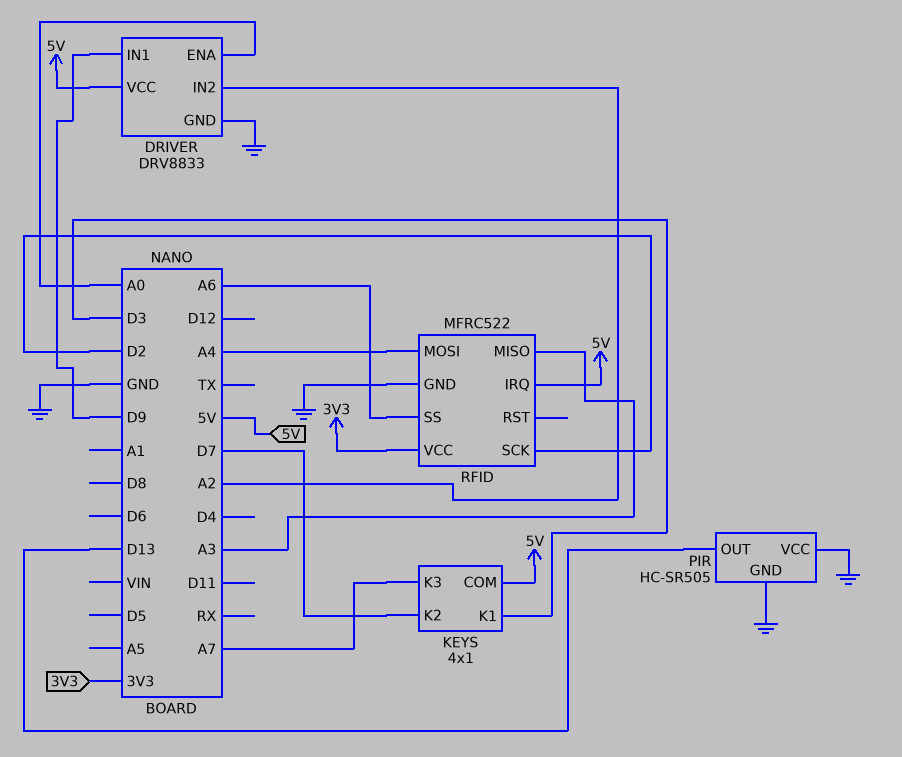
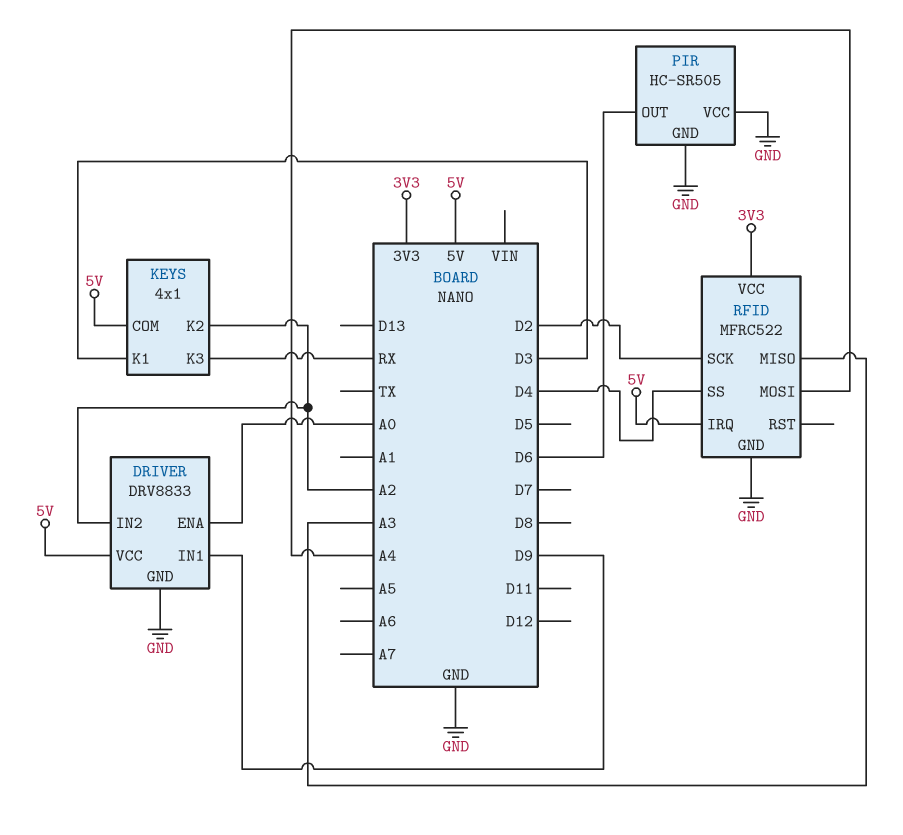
KEYS pin K2: D7 -> A2
KEYS pin K3: A7 -> RX
PIR pin OUT: D13 -> D6
RFID pin SS: A6 -> D4

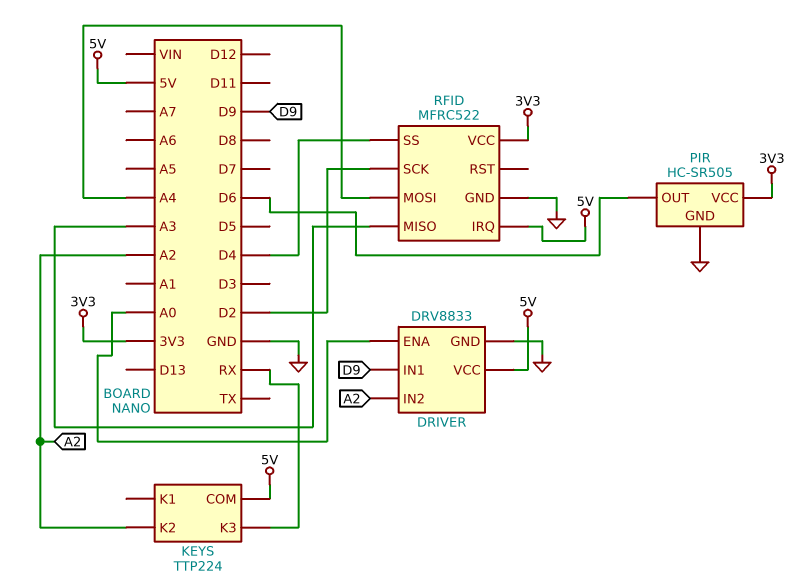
KEYS: 4x1 -> TTP224
KEYS pin K1: D3 -> none
PIR pin VCC: GND -> 3V3

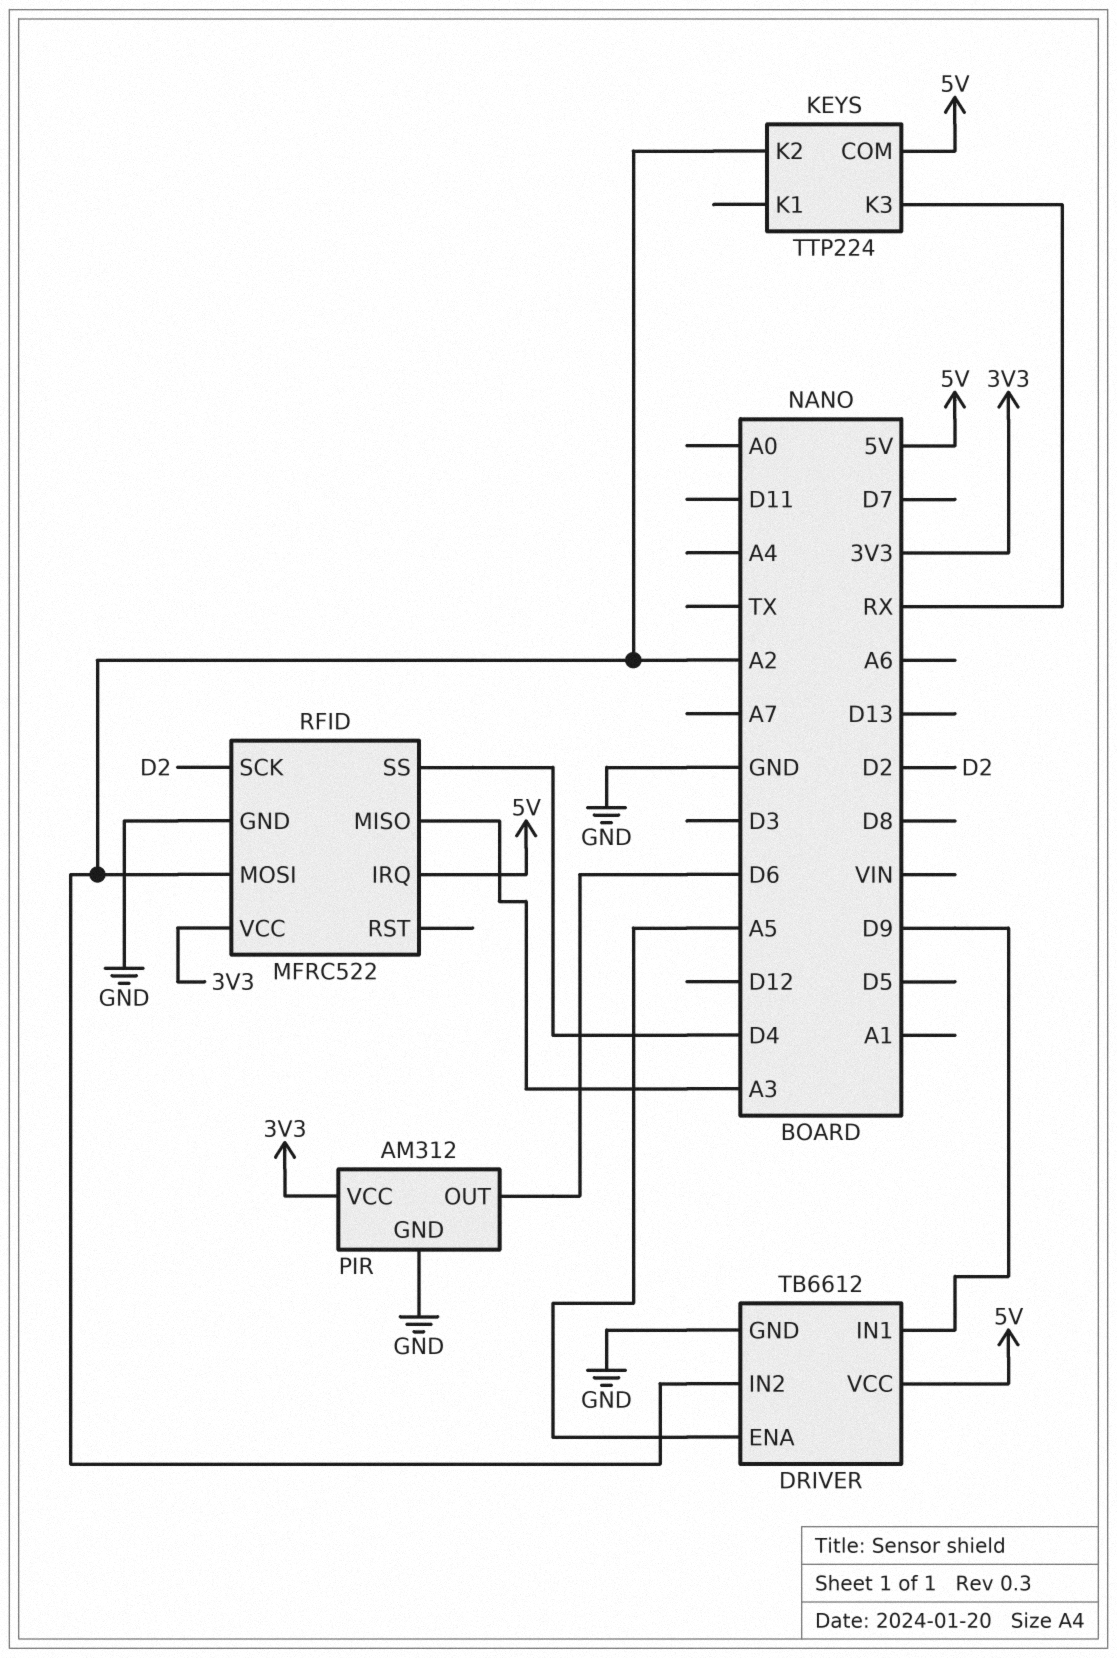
DRIVER: DRV8833 -> TB6612
DRIVER pin ENA: A0 -> A5
PIR: HC-SR505 -> AM312
RFID pin MOSI: A4 -> A2

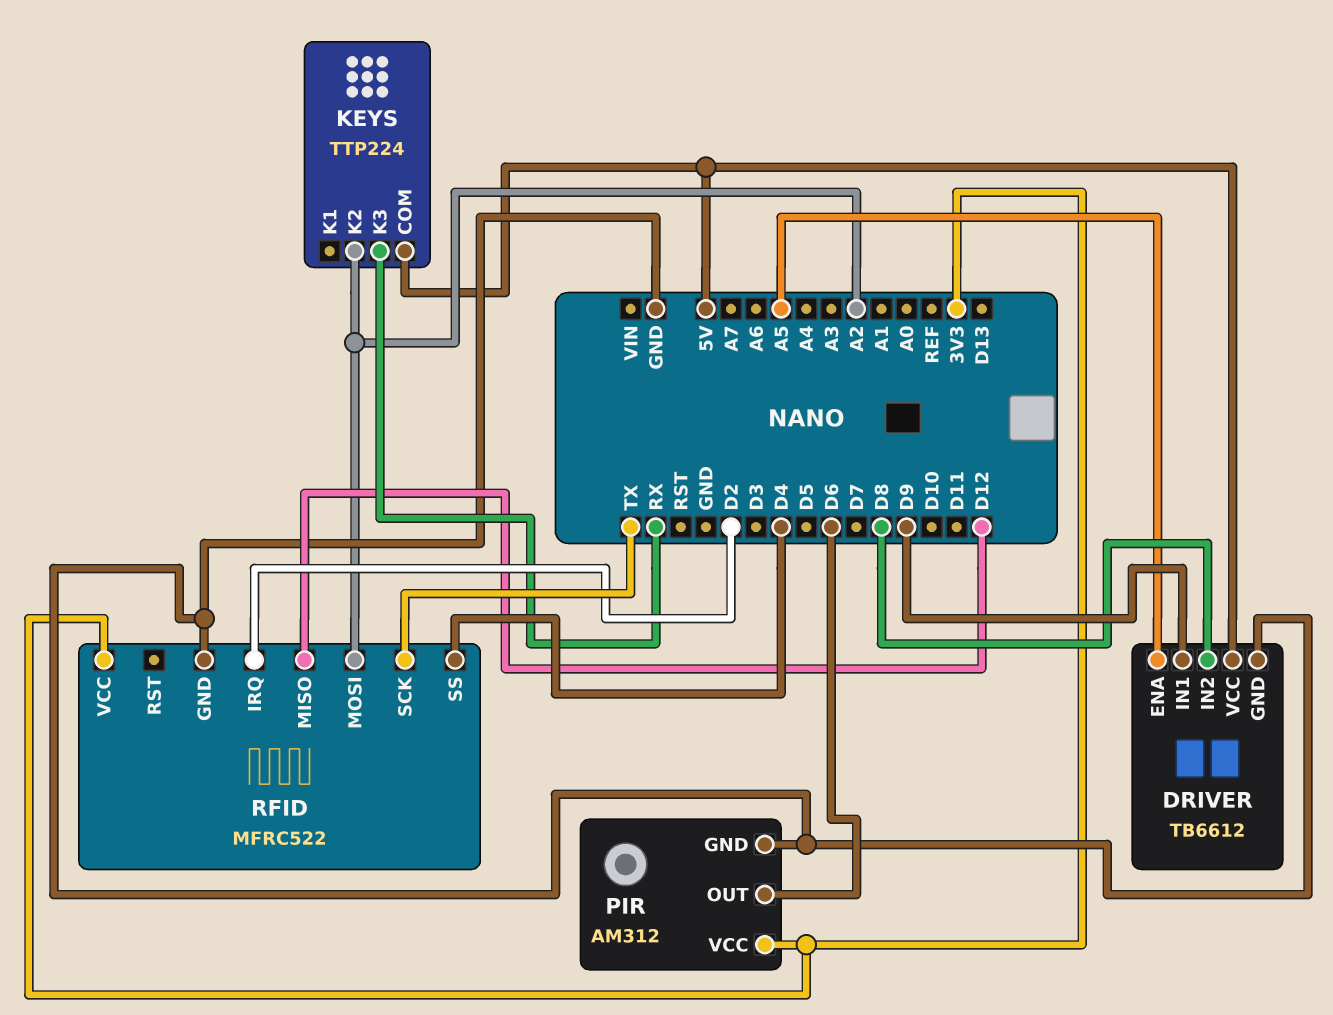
DRIVER pin IN2: A2 -> D8
RFID pin IRQ: 5V -> D2
RFID pin MISO: A3 -> D12
RFID pin SCK: D2 -> TX

